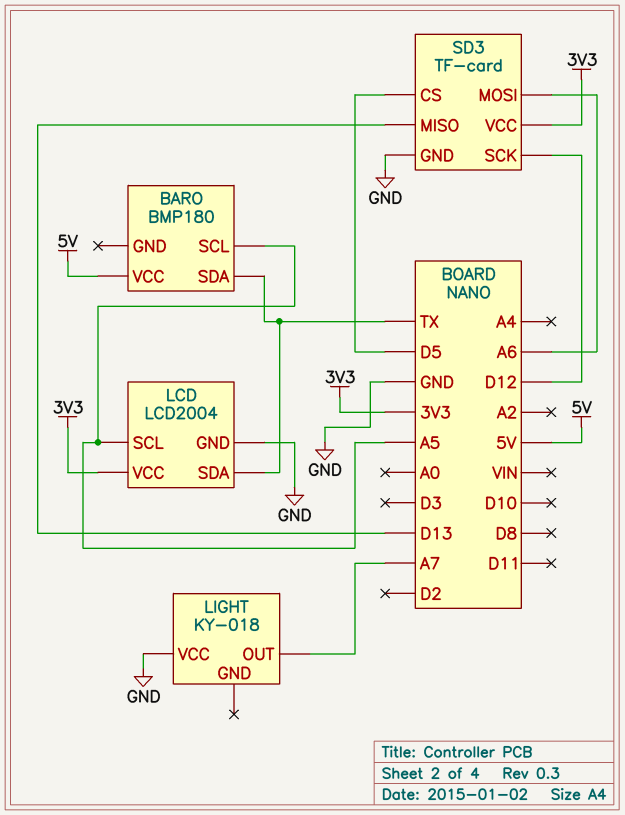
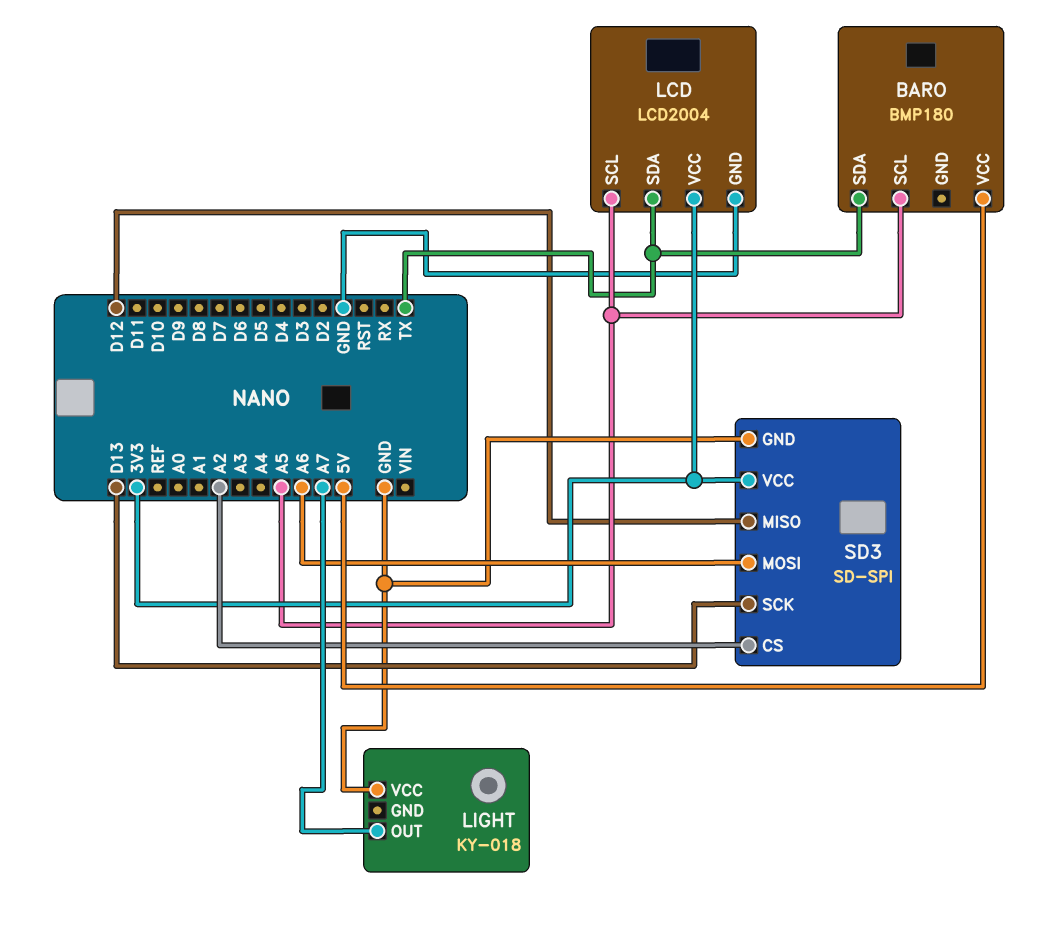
SD3: TF-card -> SD-SPI
SD3 pin CS: D5 -> A2
SD3 pin MISO: D13 -> D12
SD3 pin SCK: D12 -> D13

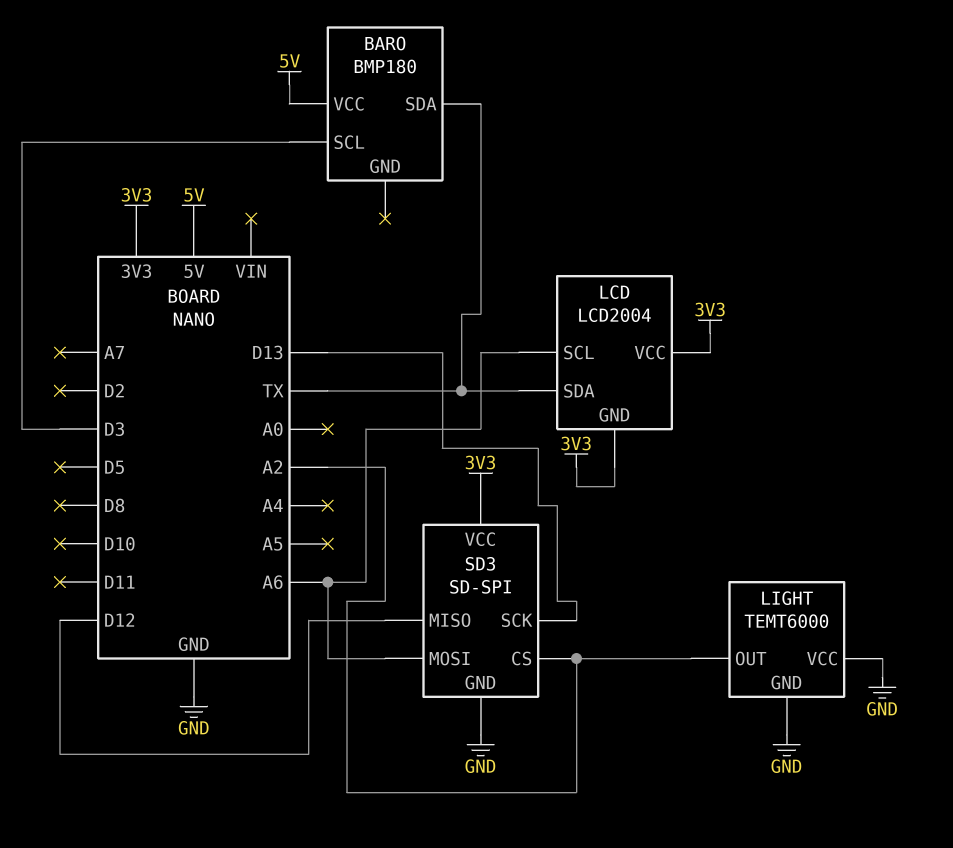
BARO pin SCL: A5 -> D3
LCD pin GND: GND -> 3V3
LCD pin SCL: A5 -> A6
LIGHT: KY-018 -> TEMT6000
LIGHT pin GND: none -> GND
LIGHT pin OUT: A7 -> A2

